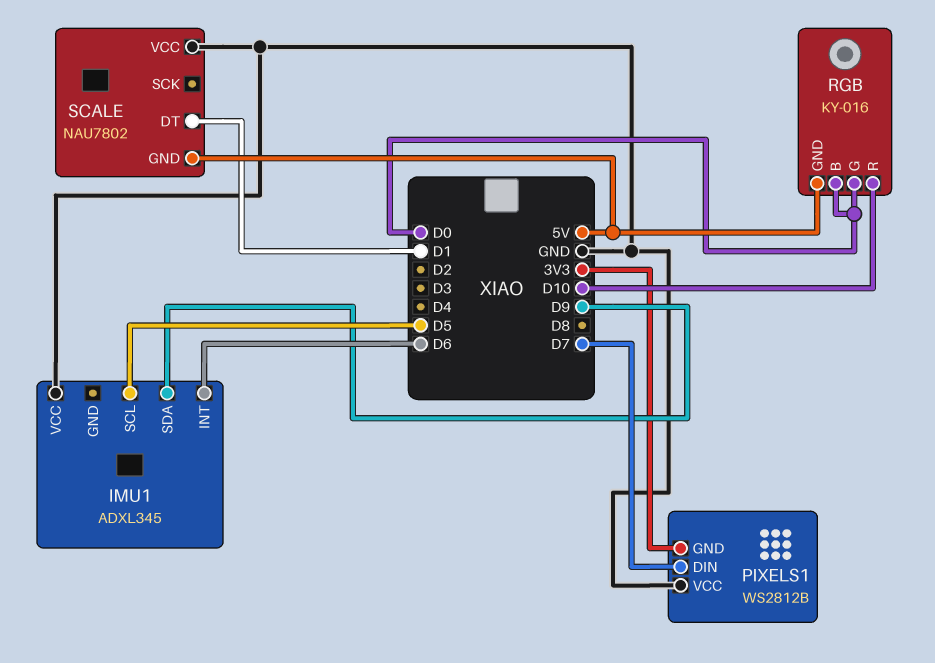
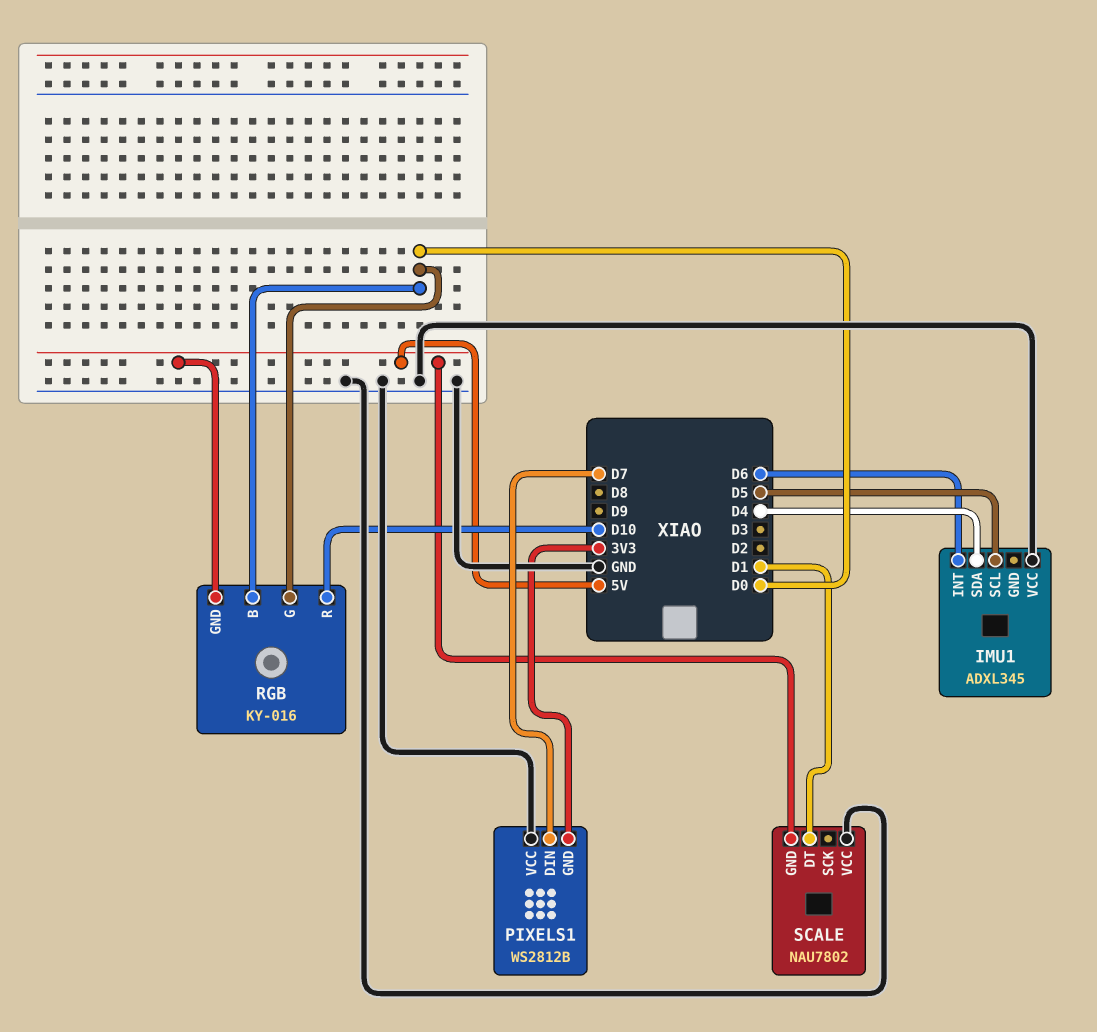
IMU1 pin SDA: D9 -> D4

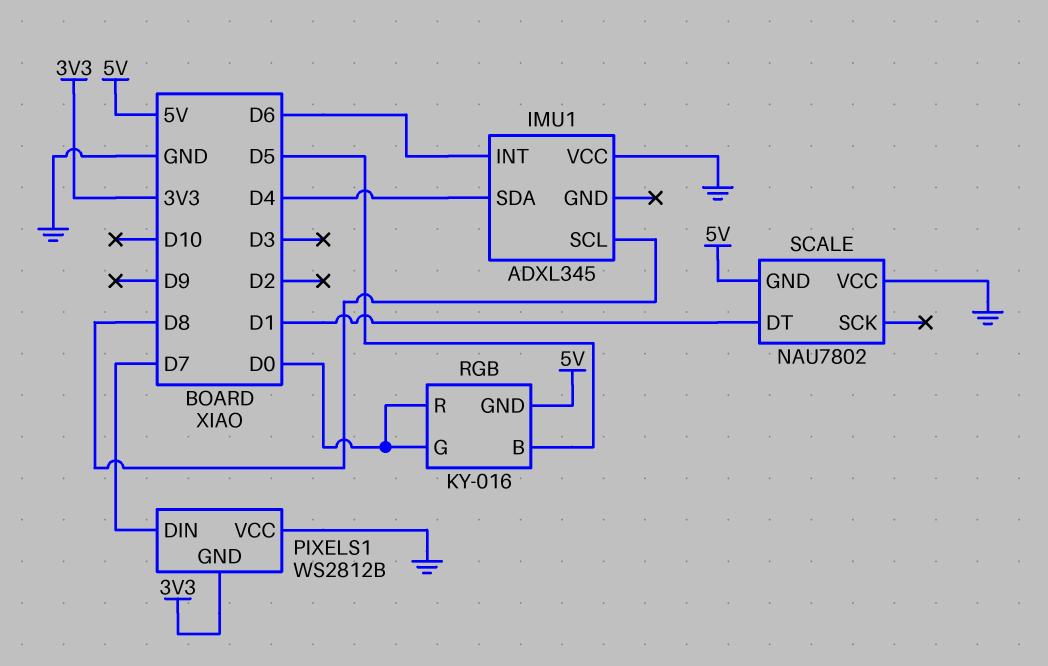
IMU1 pin SCL: D5 -> D8
RGB pin B: D0 -> D5
RGB pin R: D10 -> D0

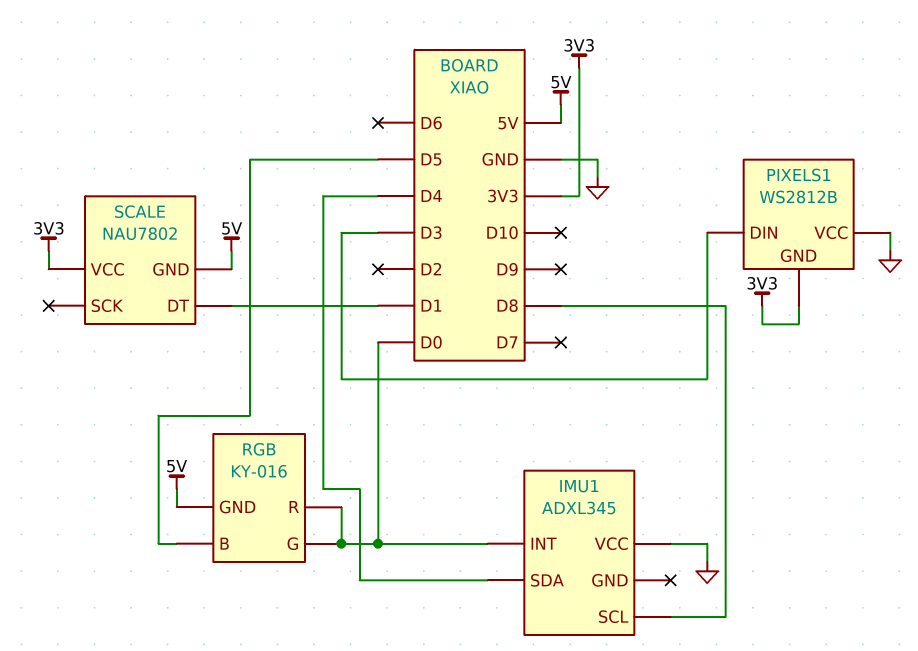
IMU1 pin INT: D6 -> D0
PIXELS1 pin DIN: D7 -> D3
SCALE pin VCC: GND -> 3V3

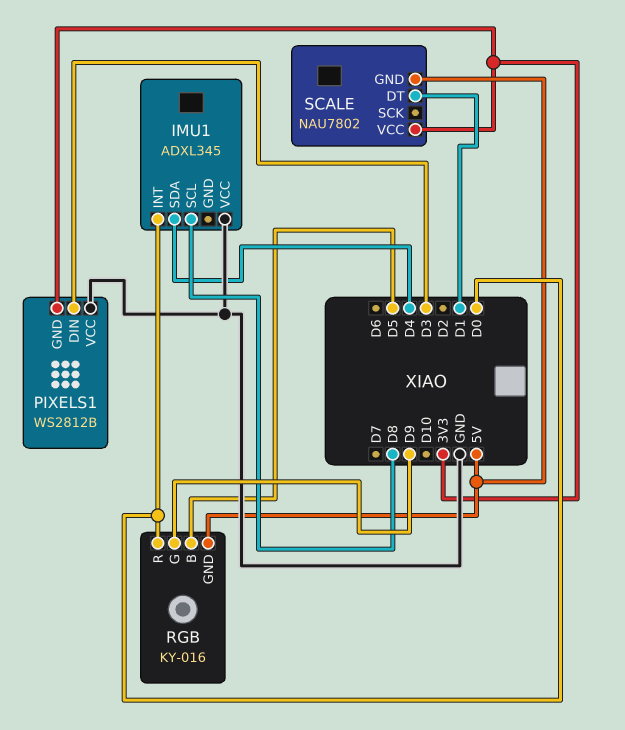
RGB pin G: D0 -> D9

